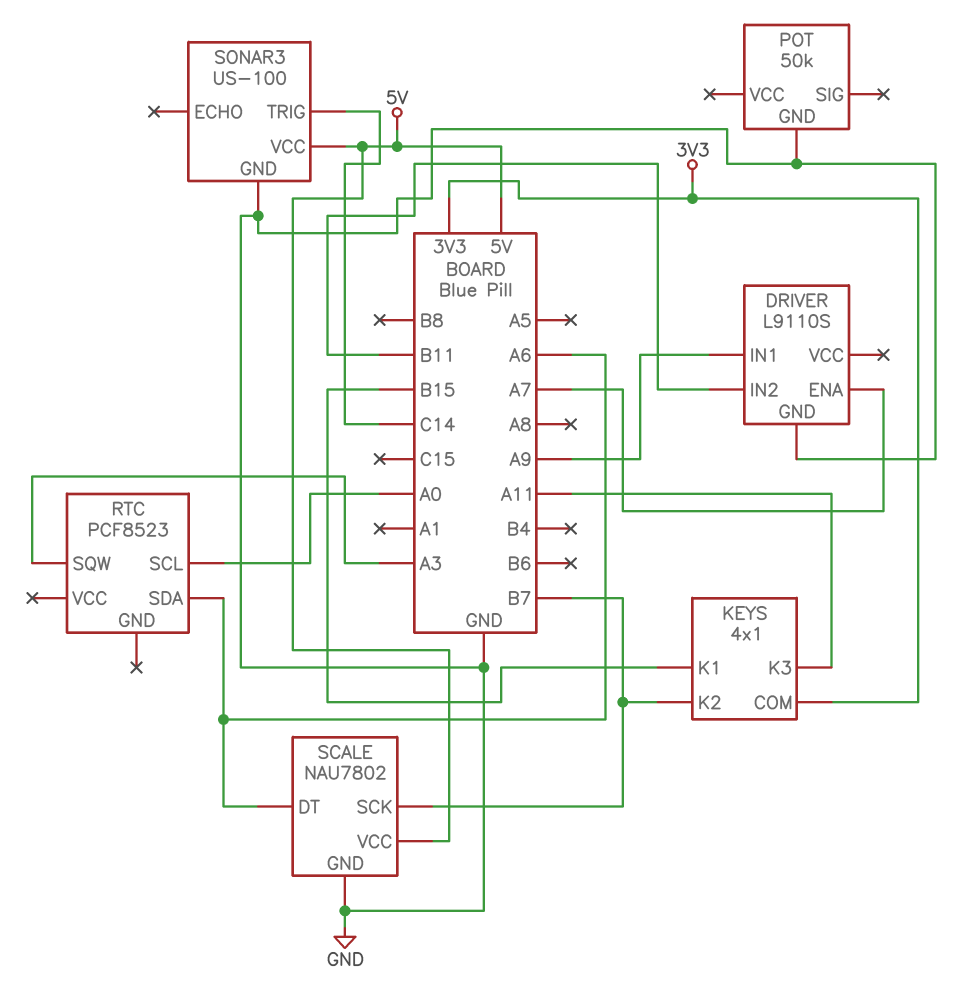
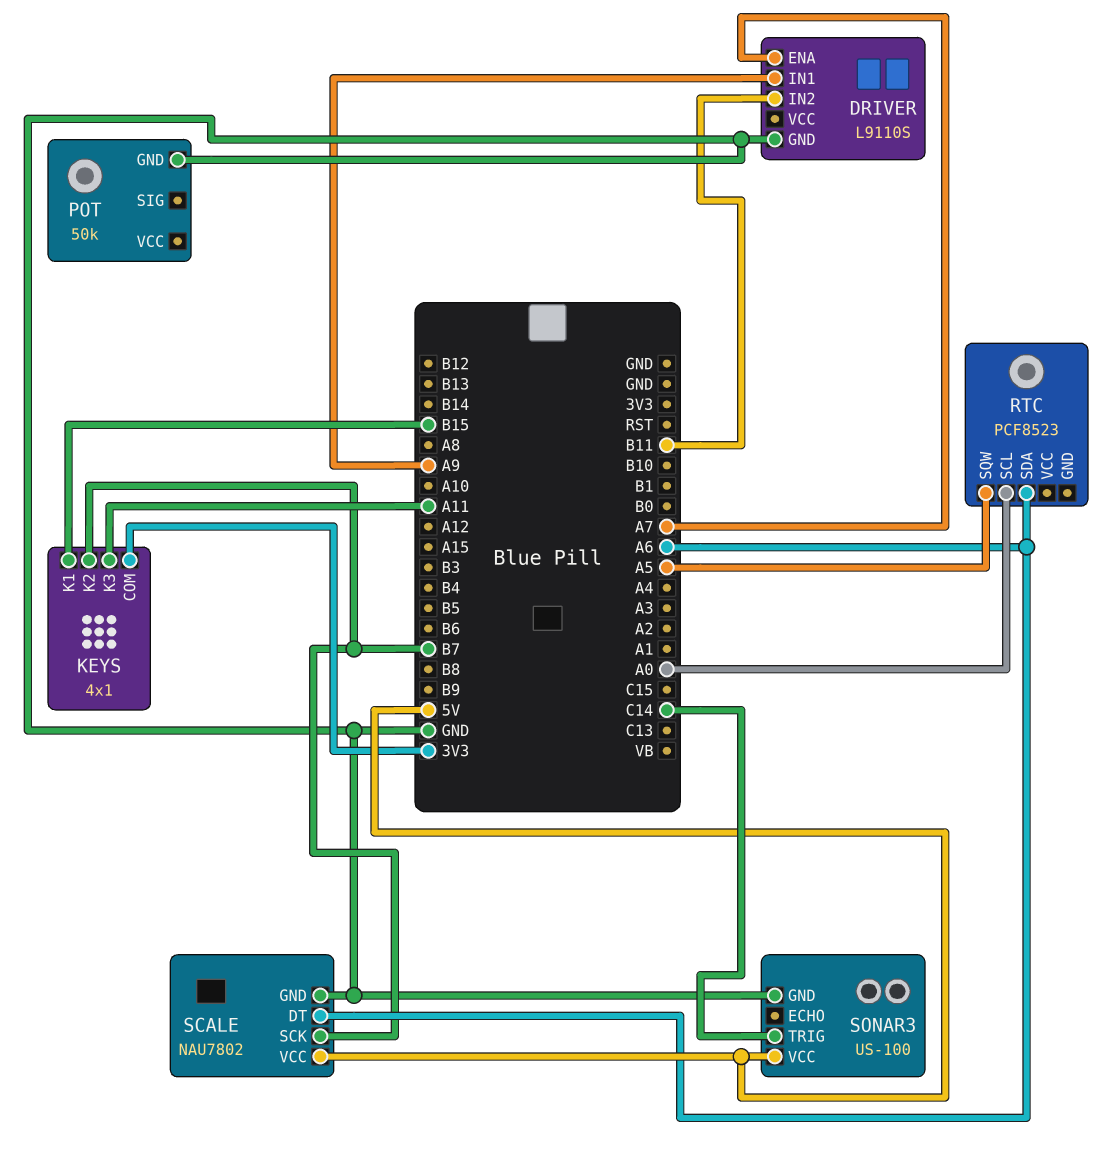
RTC pin SQW: A3 -> A5

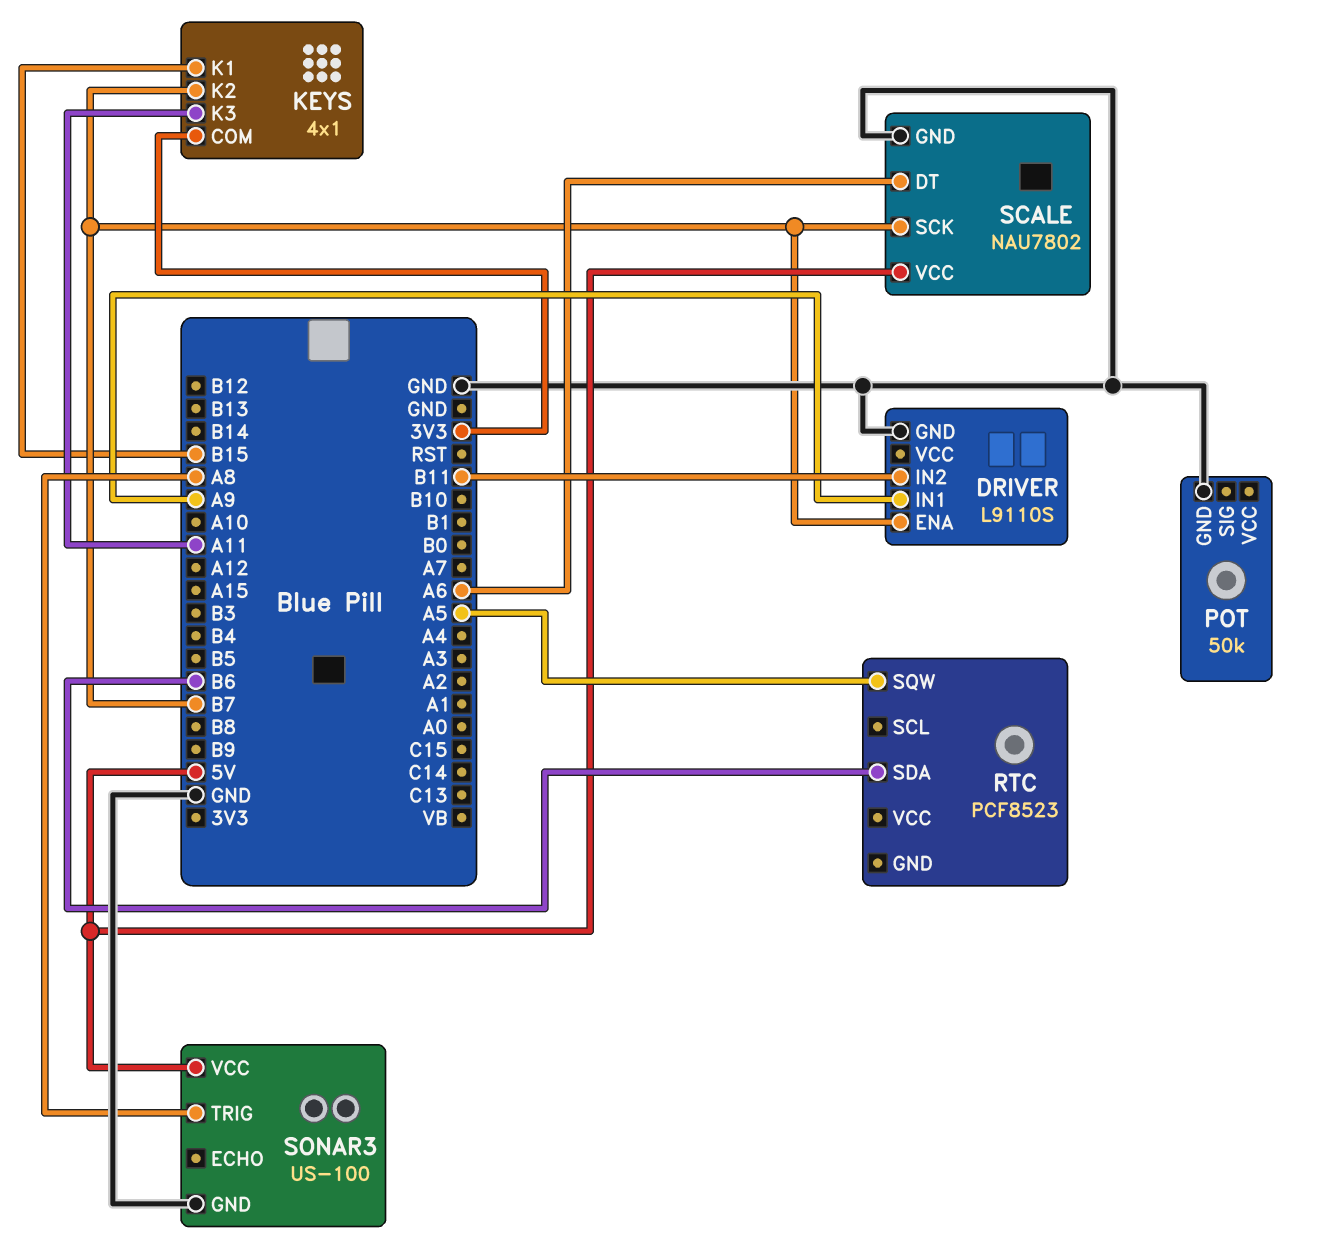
DRIVER pin ENA: A7 -> B7
RTC pin SCL: A0 -> none
RTC pin SDA: A6 -> B6
SONAR3 pin TRIG: C14 -> A8

